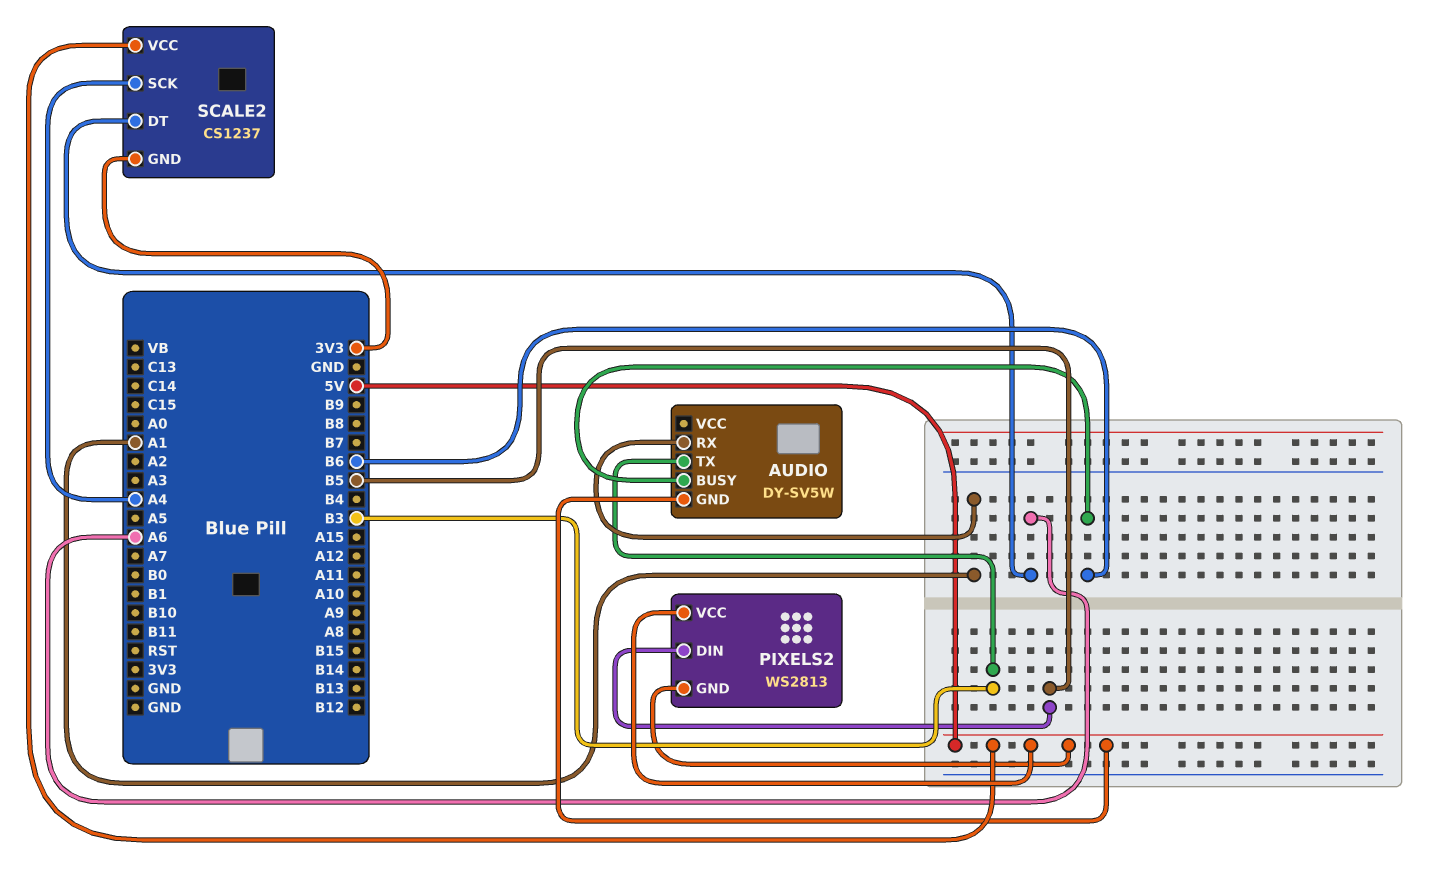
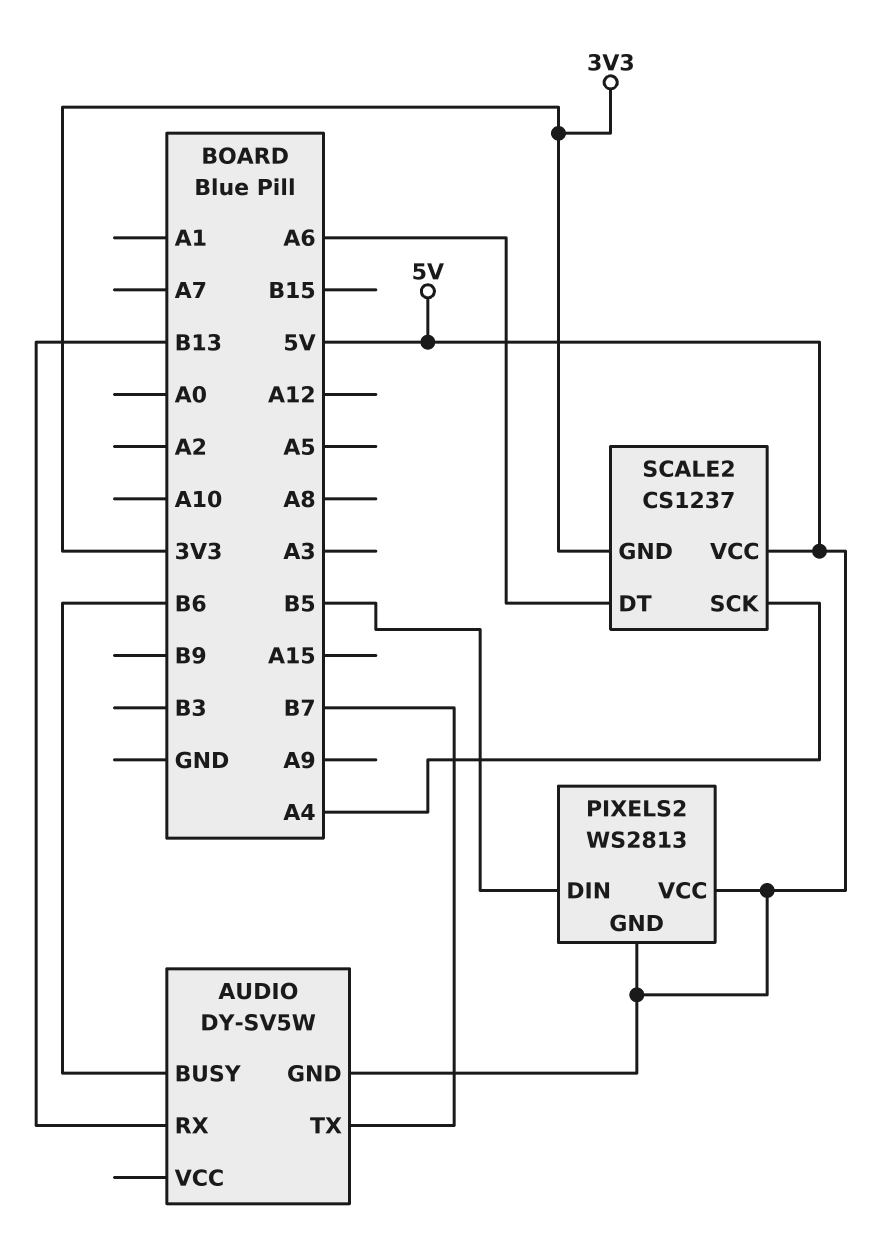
AUDIO pin RX: A1 -> B13
AUDIO pin TX: B3 -> B7

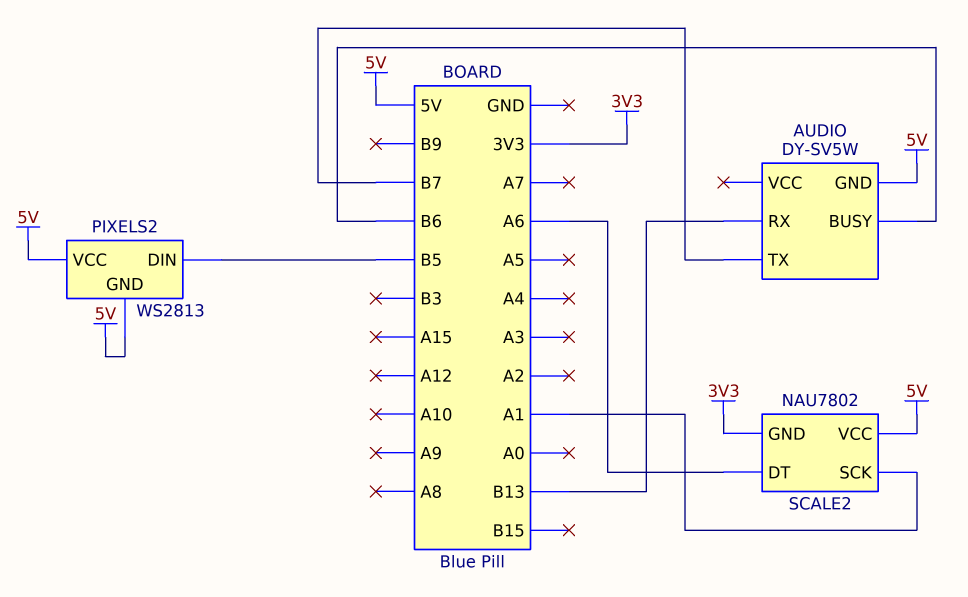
SCALE2: CS1237 -> NAU7802
SCALE2 pin SCK: A4 -> A1

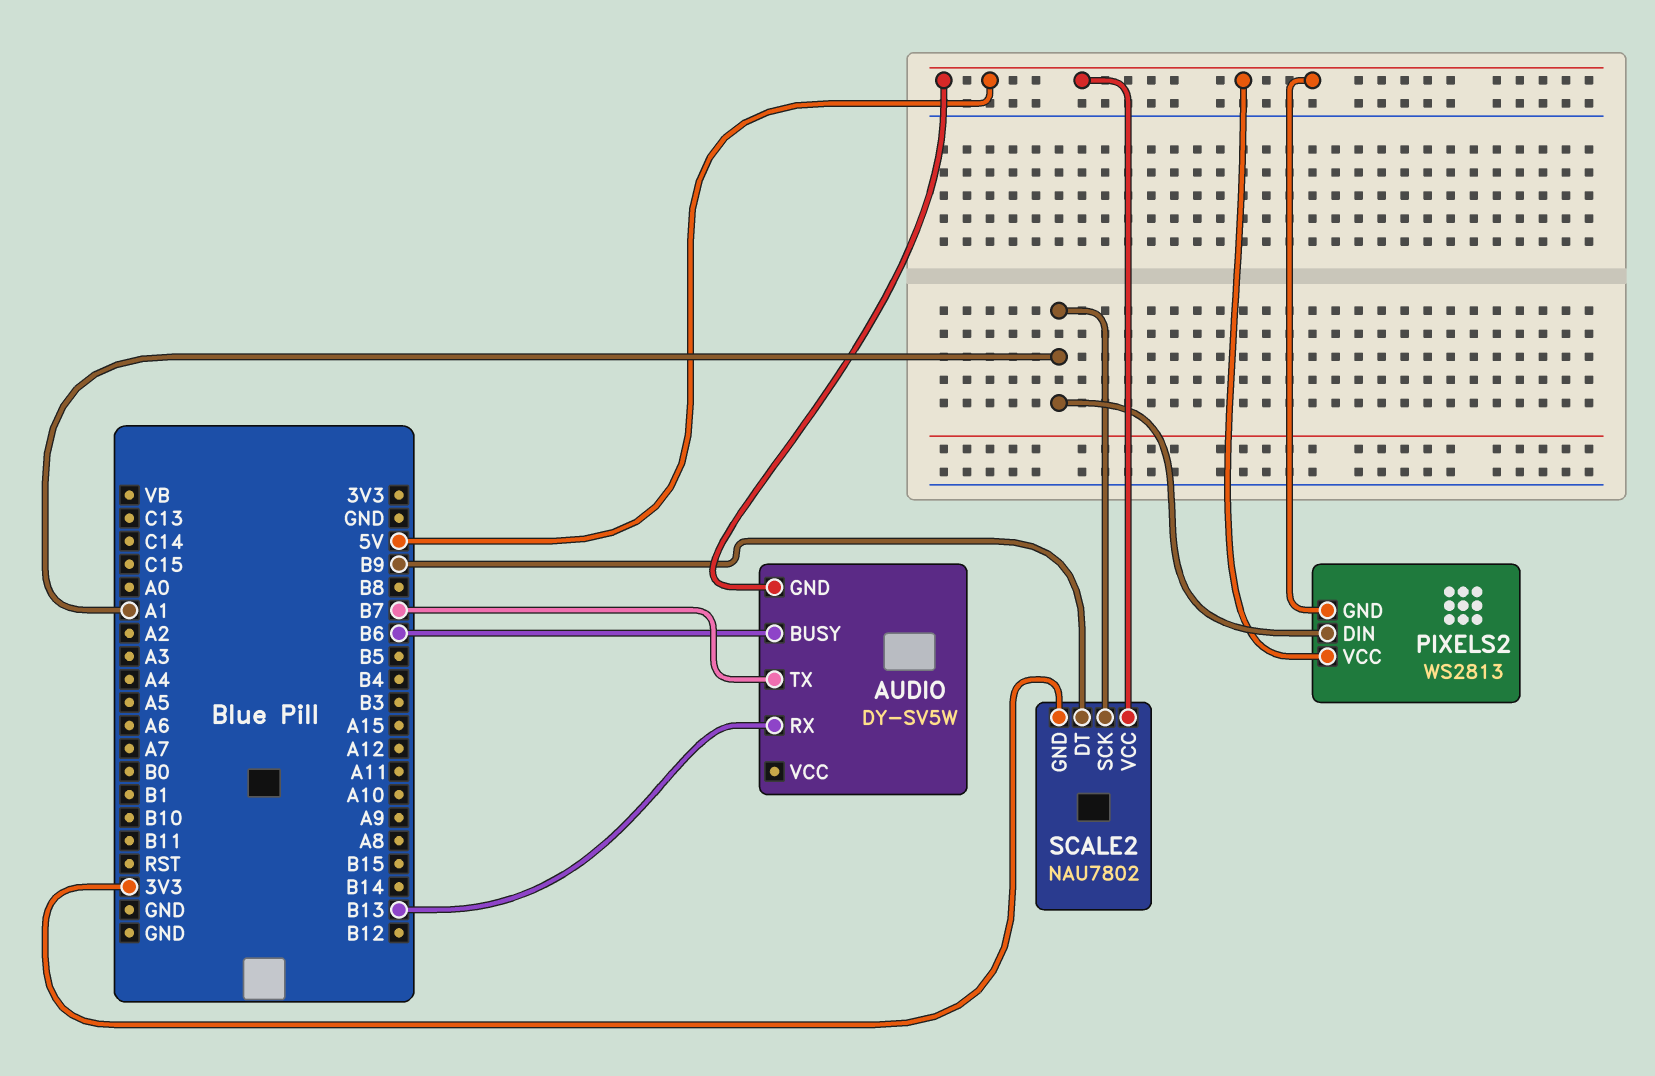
PIXELS2 pin DIN: B5 -> A1
SCALE2 pin DT: A6 -> B9

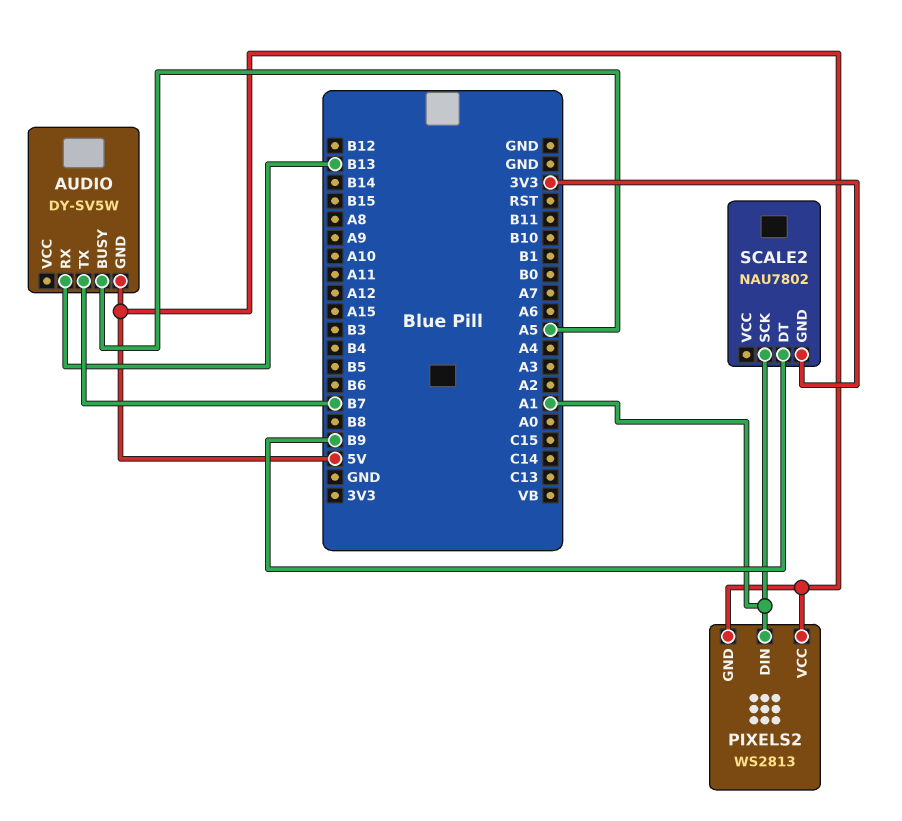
AUDIO pin BUSY: B6 -> A5
SCALE2 pin VCC: 5V -> none

